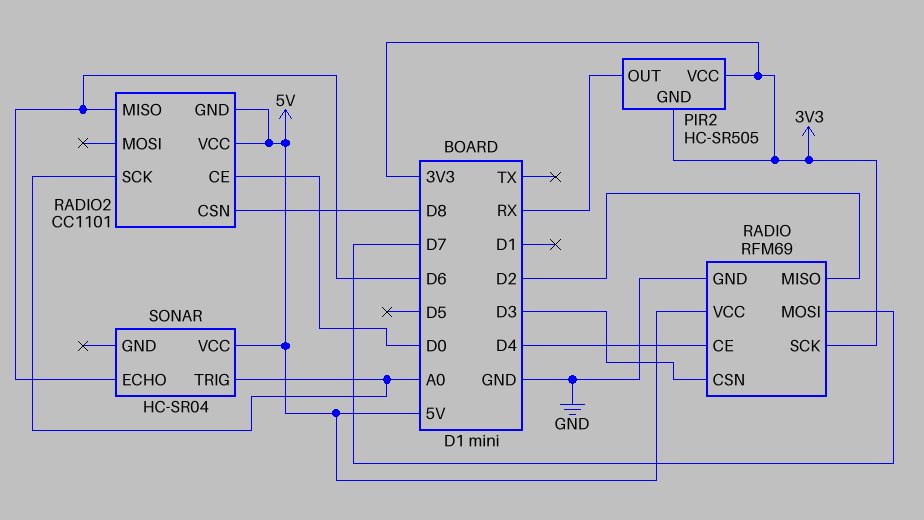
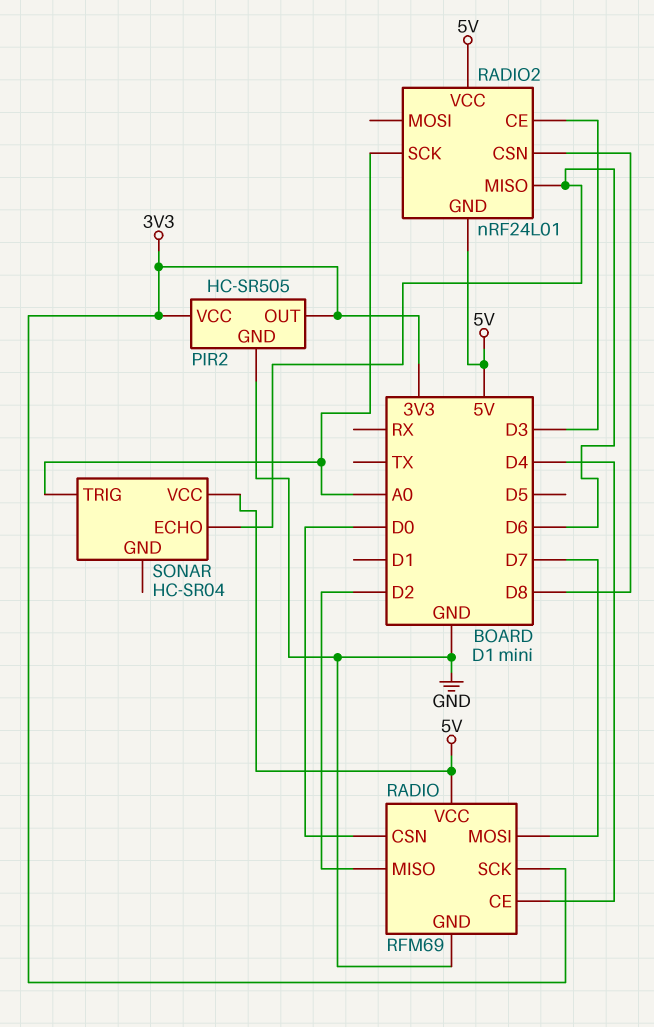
PIR2 pin GND: 3V3 -> GND
PIR2 pin OUT: RX -> 3V3
RADIO pin CSN: D3 -> D0
RADIO2: CC1101 -> nRF24L01
RADIO2 pin CE: D0 -> D3

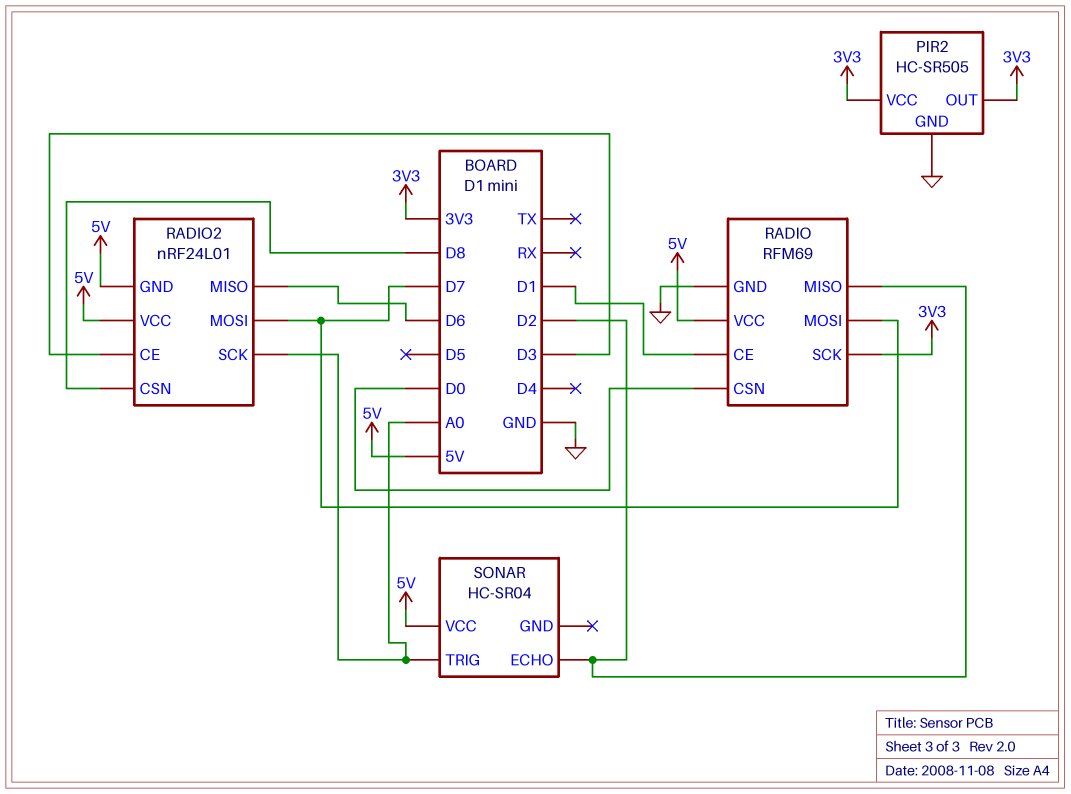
RADIO pin CE: D4 -> D1
RADIO2 pin MOSI: none -> D7
SONAR pin ECHO: D6 -> D2

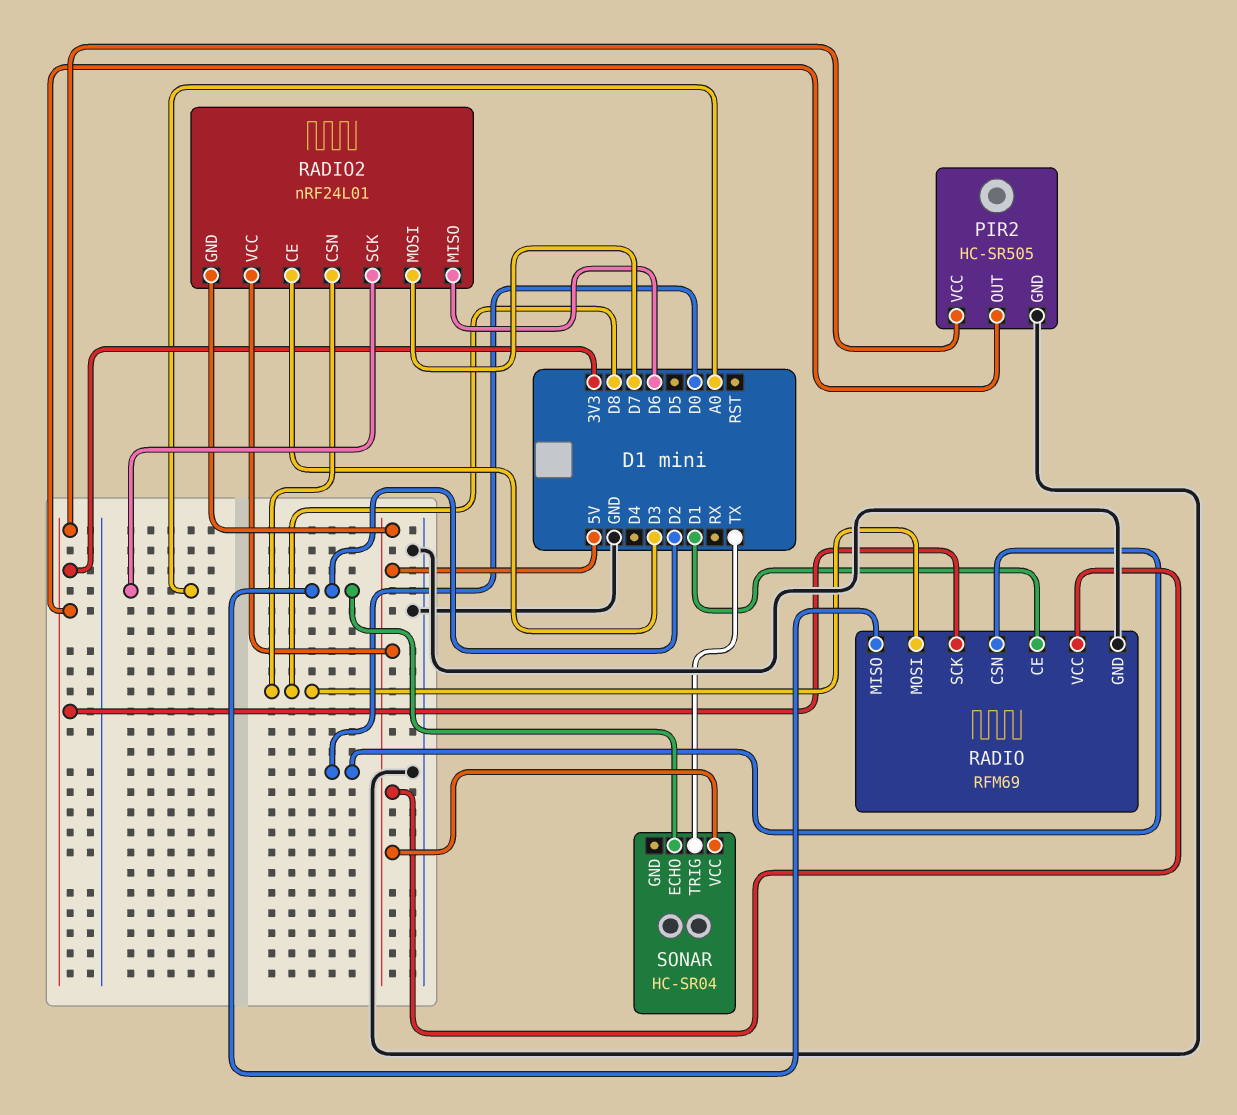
RADIO pin MOSI: D7 -> D8
SONAR pin TRIG: A0 -> TX

